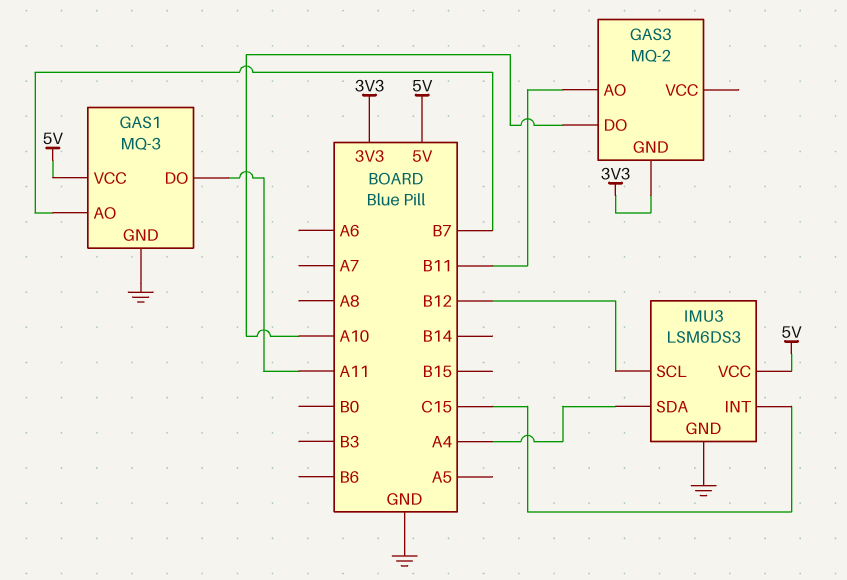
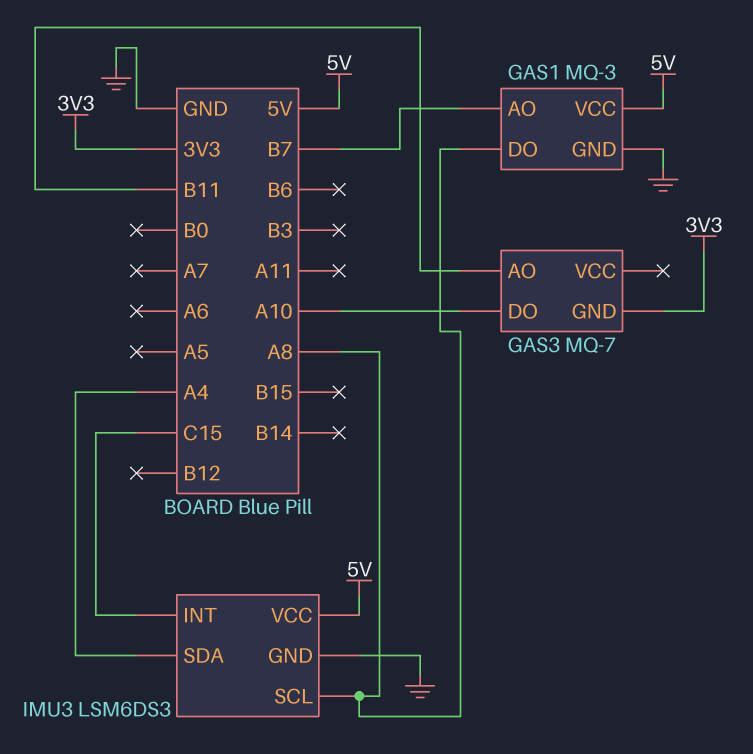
GAS1 pin DO: A11 -> A8
GAS3: MQ-2 -> MQ-7
IMU3 pin SCL: B12 -> A8

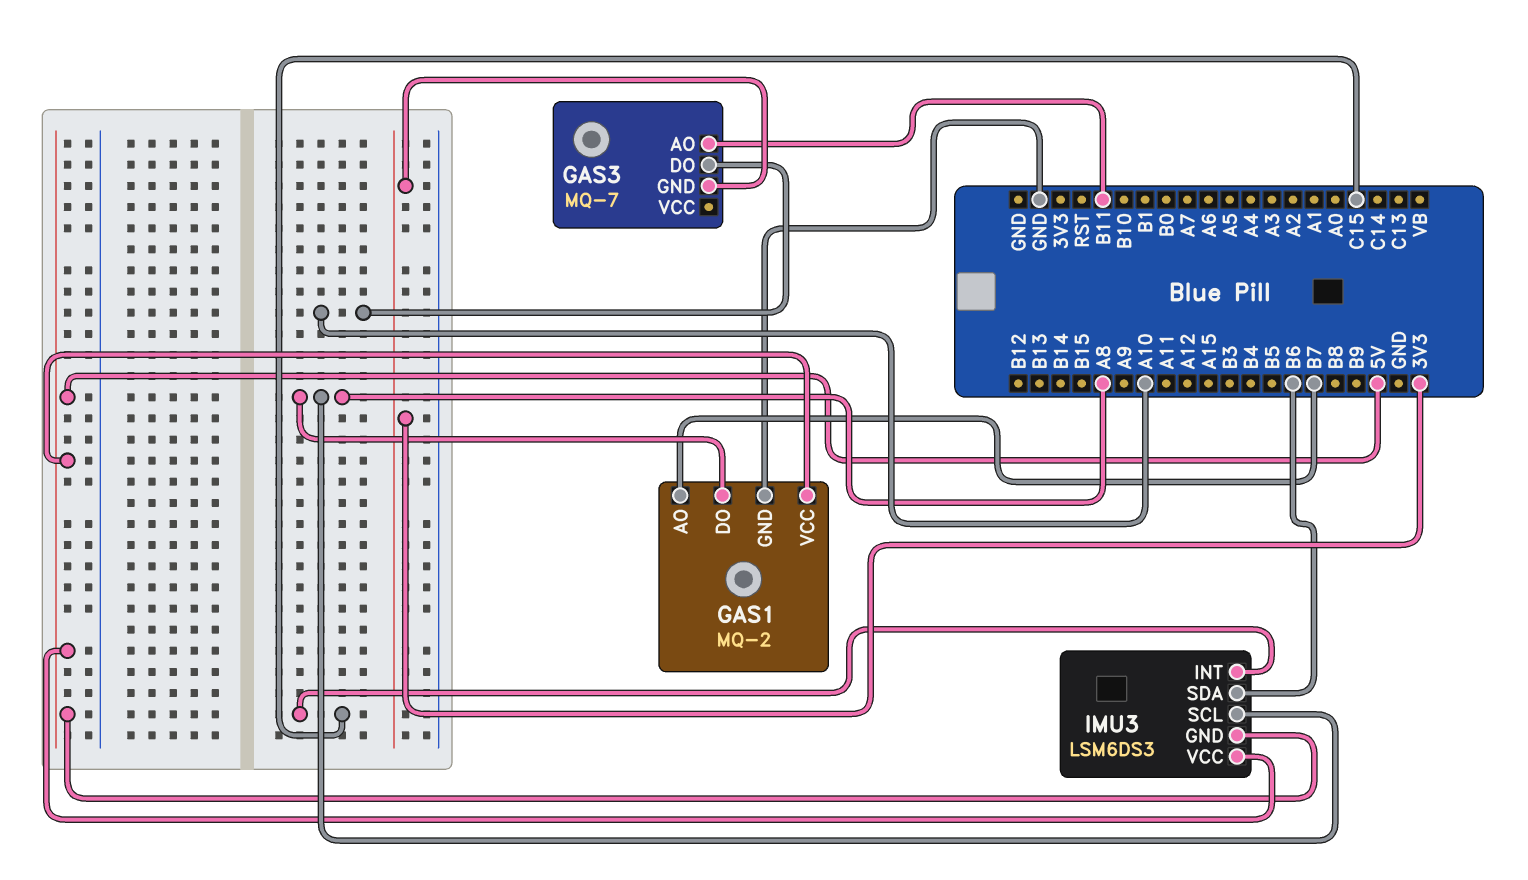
GAS1: MQ-3 -> MQ-2
IMU3 pin GND: GND -> 5V
IMU3 pin SDA: A4 -> B6

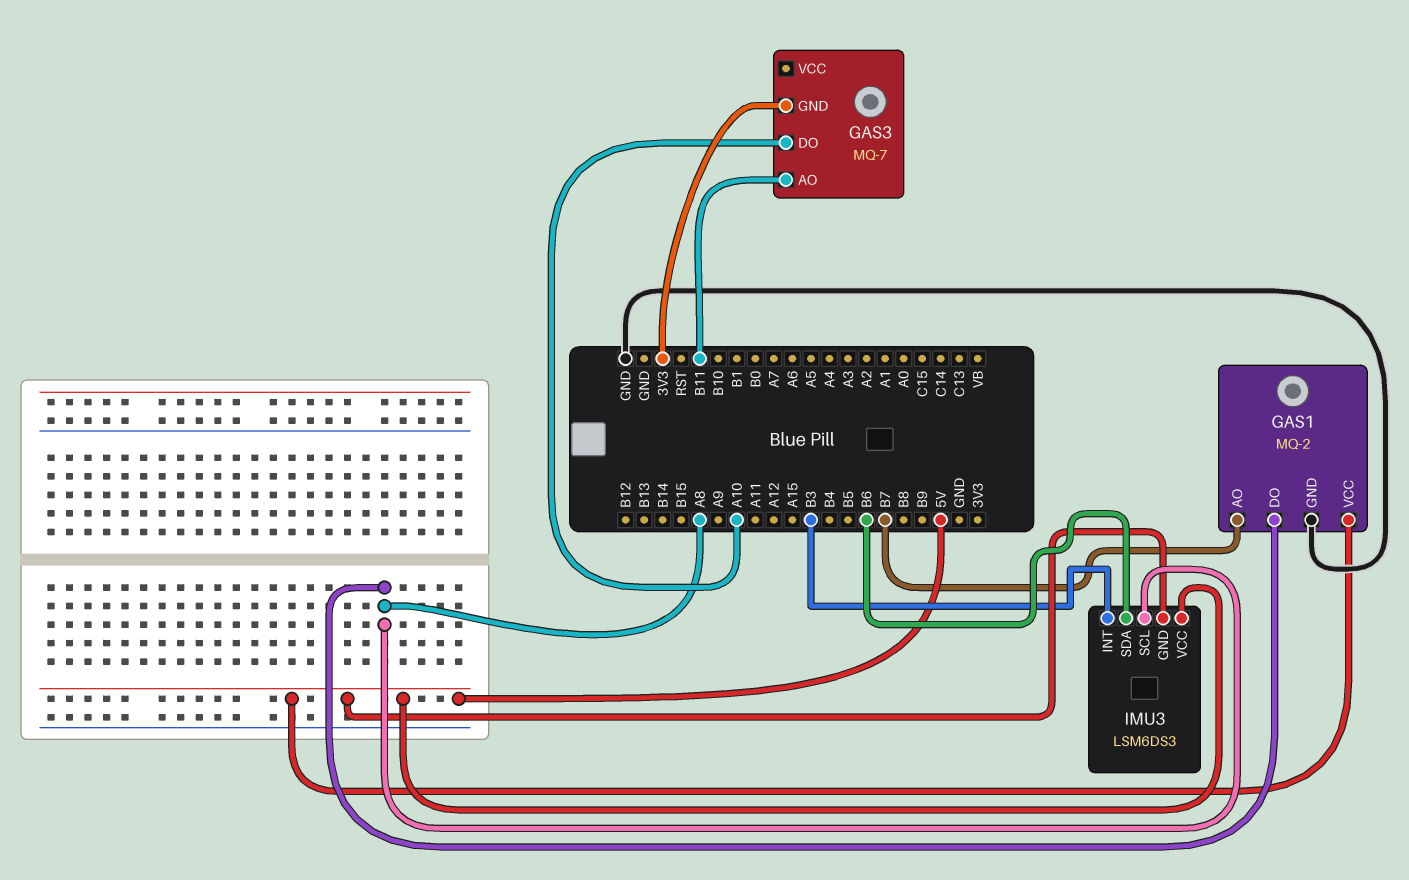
IMU3 pin INT: C15 -> B3

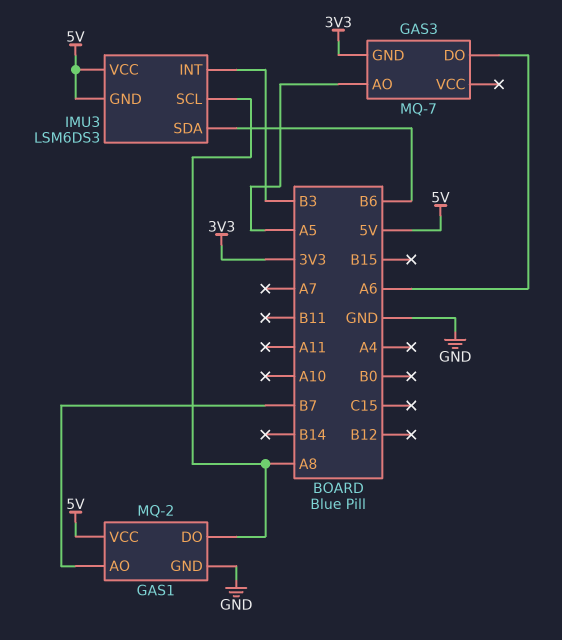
GAS3 pin AO: B11 -> A5
GAS3 pin DO: A10 -> A6

